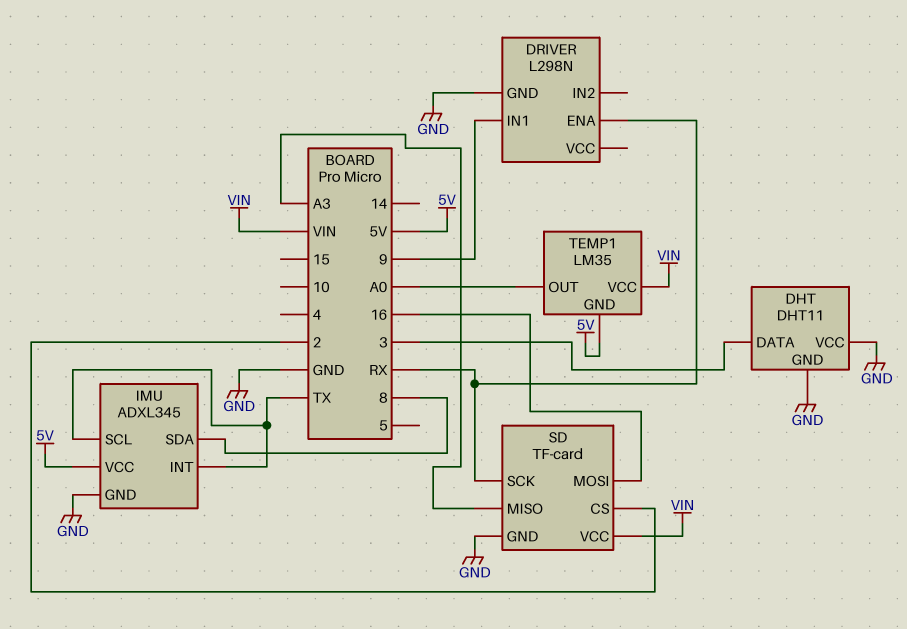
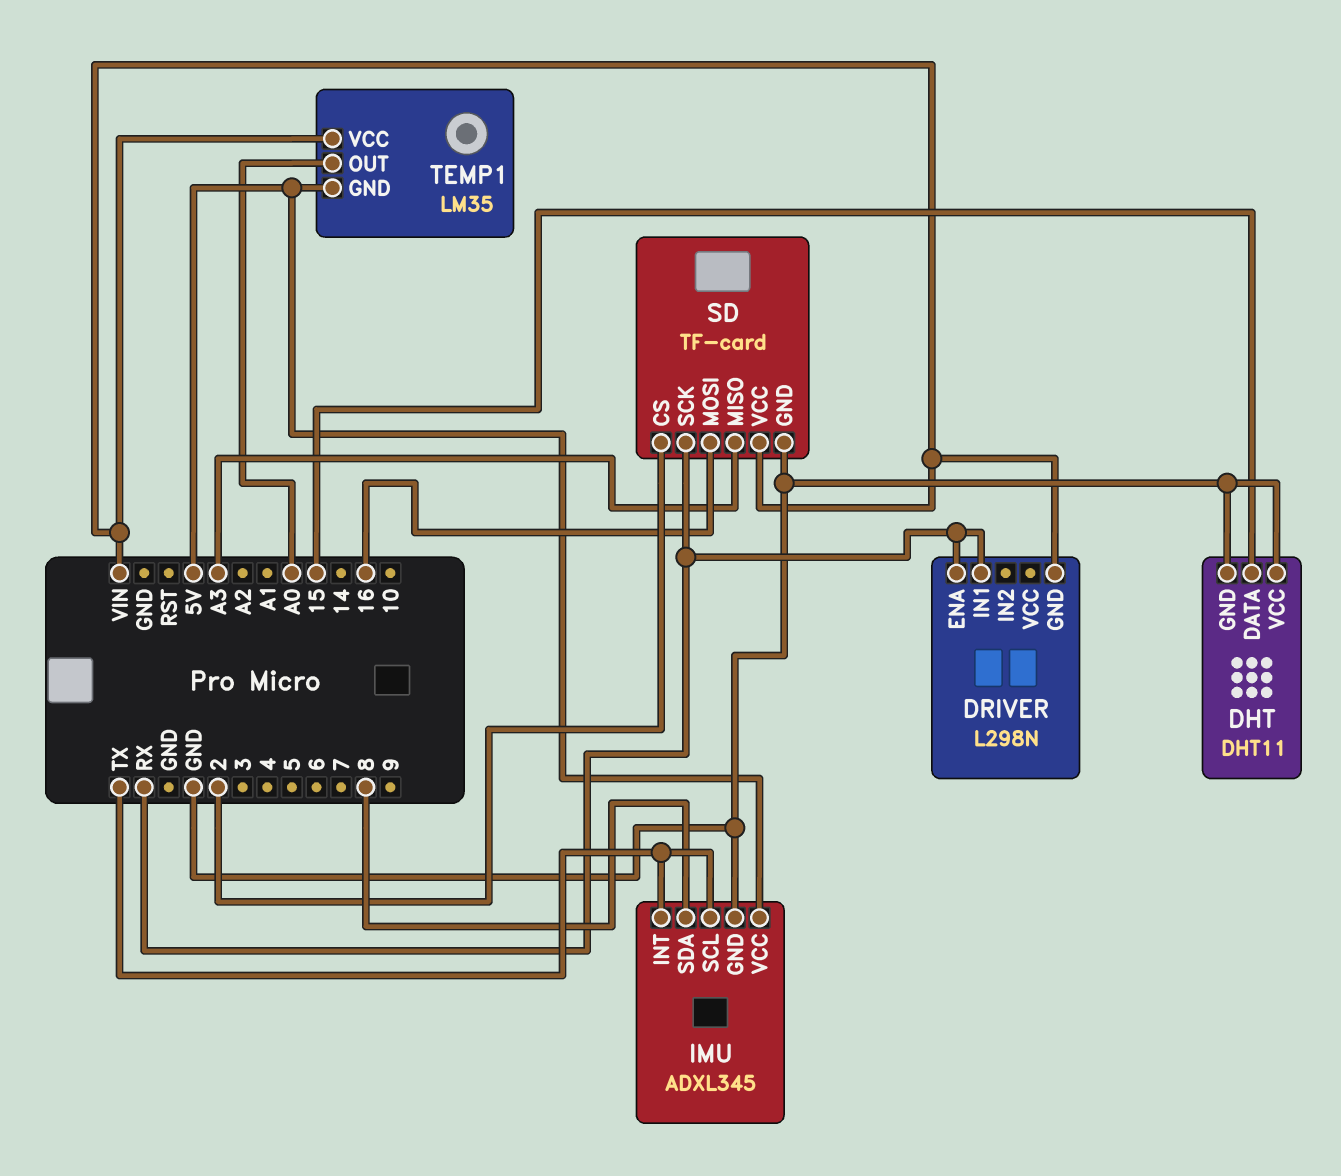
DHT pin DATA: 3 -> 15
DRIVER pin GND: GND -> VIN
DRIVER pin IN1: 9 -> RX

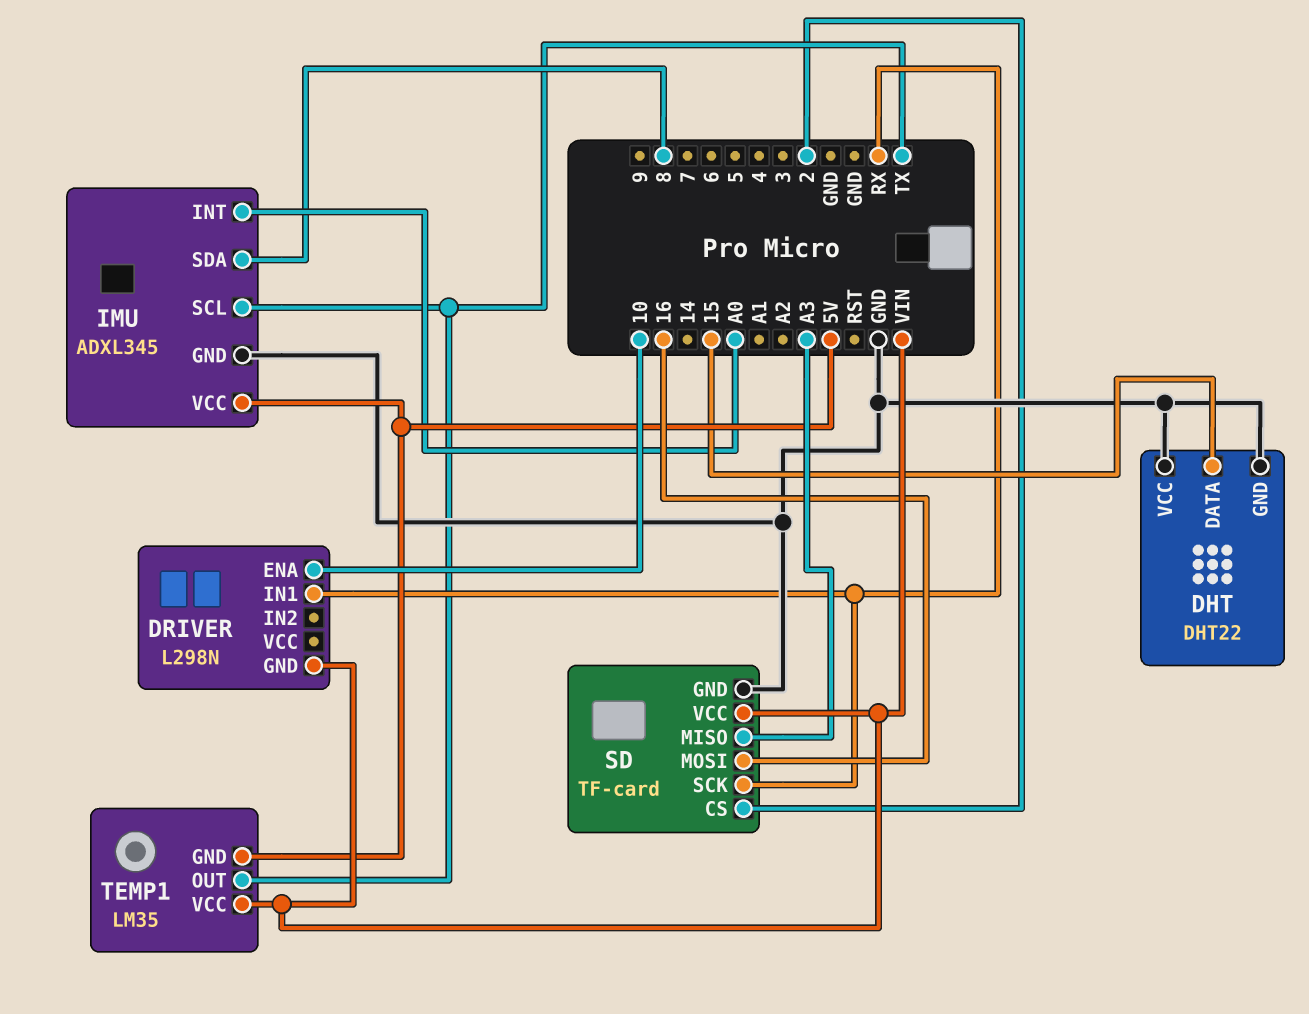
DHT: DHT11 -> DHT22
DRIVER pin ENA: RX -> 10
IMU pin INT: TX -> A0
TEMP1 pin OUT: A0 -> TX

